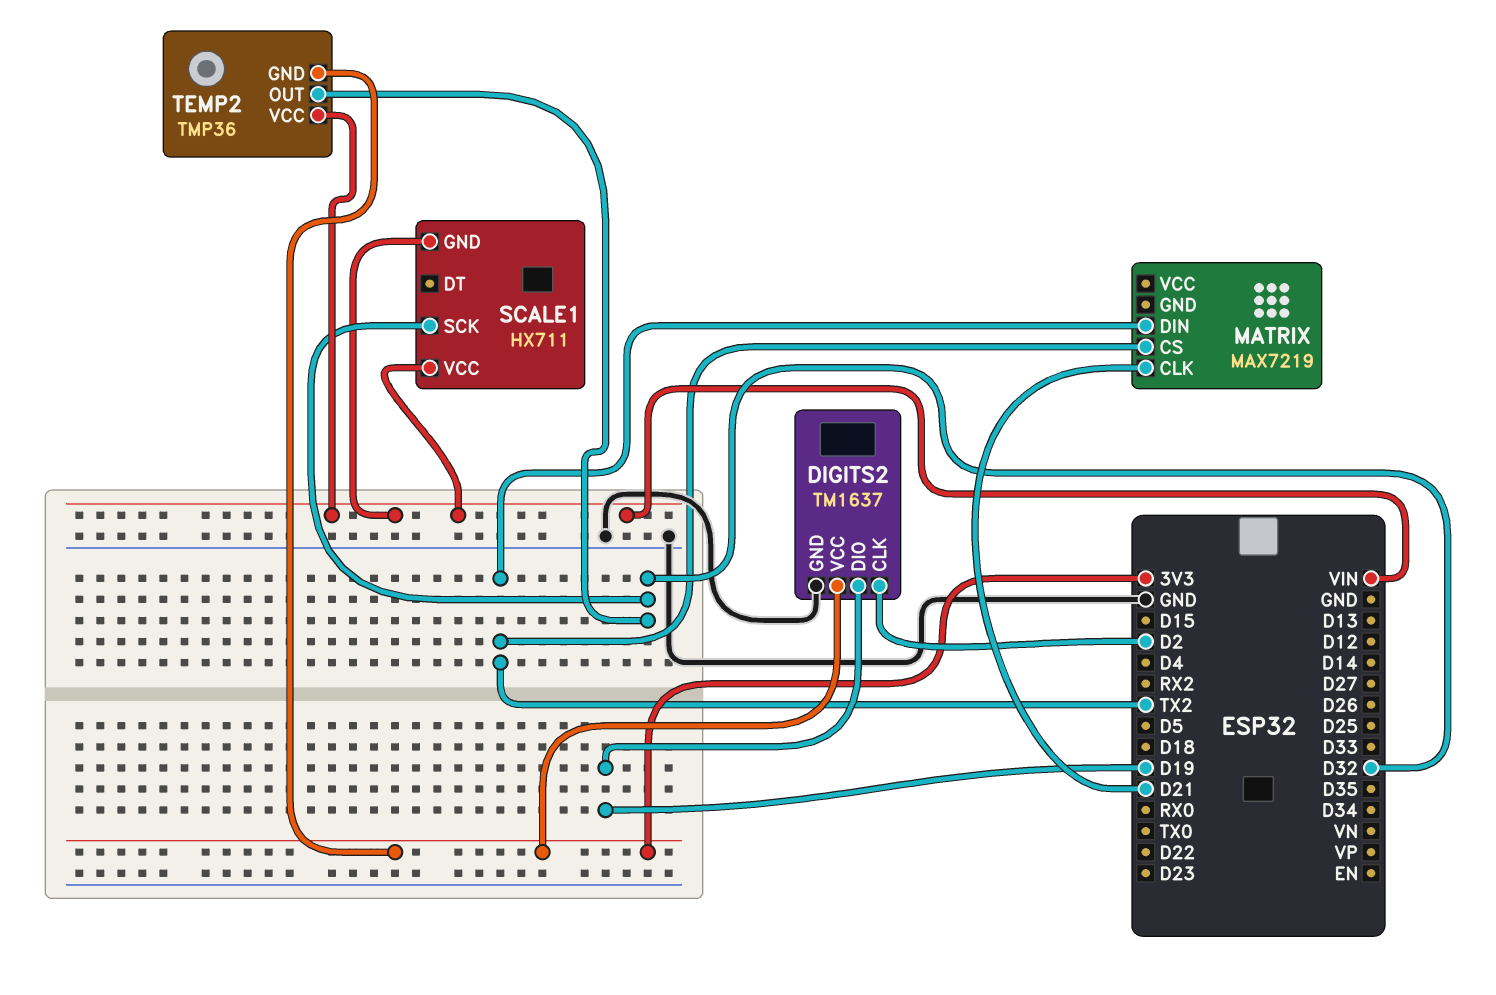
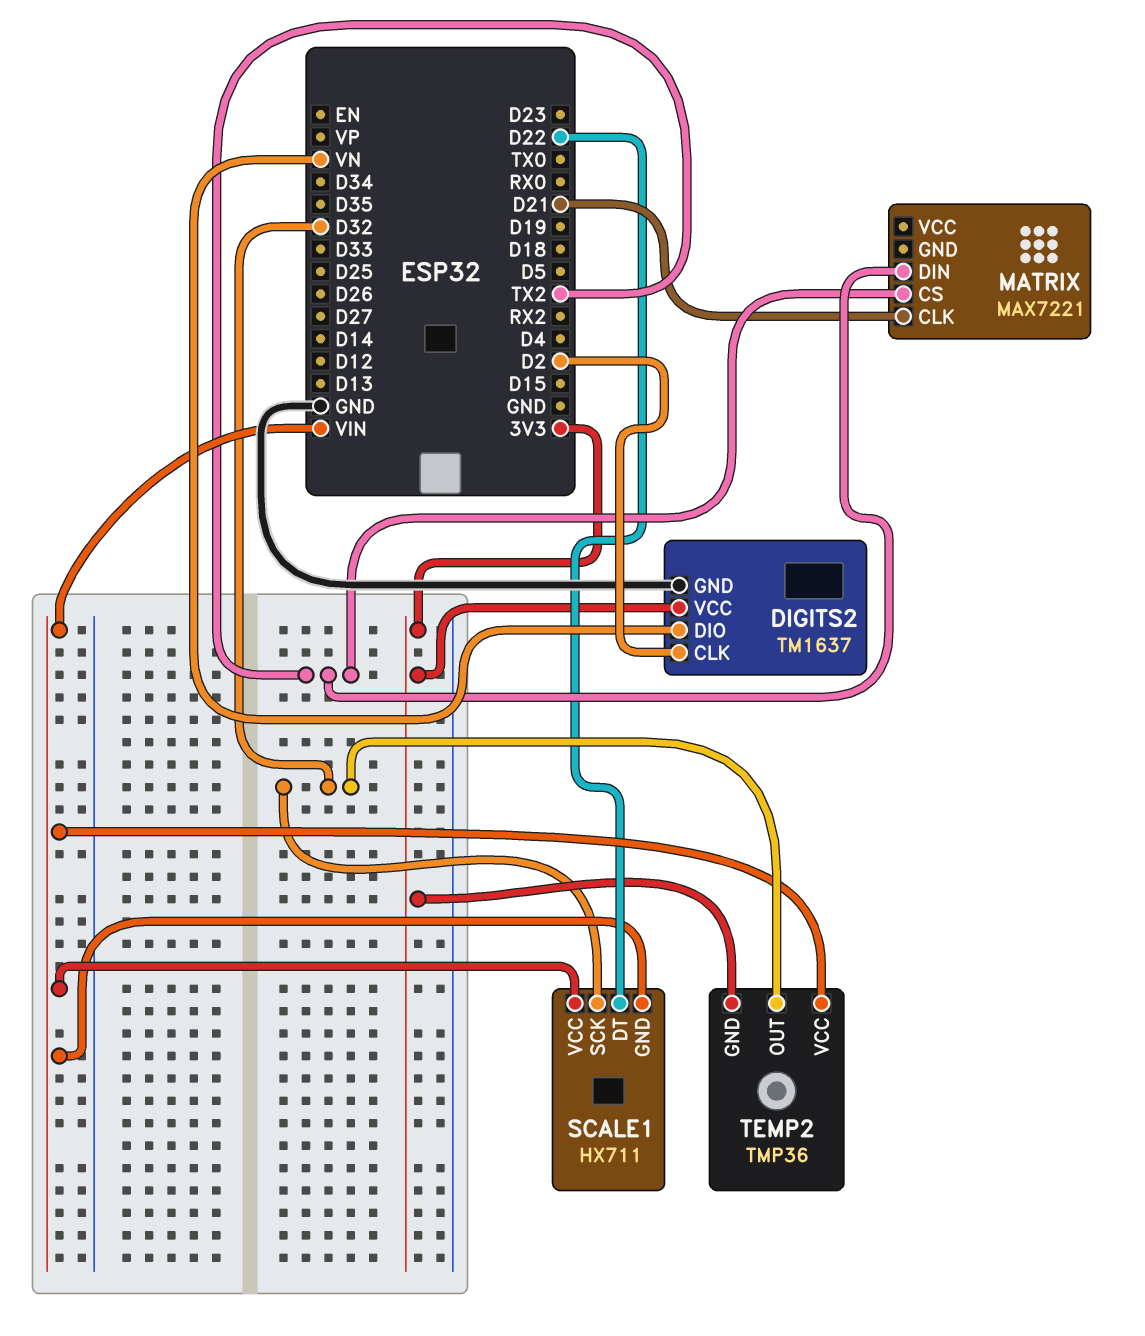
DIGITS2 pin DIO: D19 -> VN
MATRIX: MAX7219 -> MAX7221
SCALE1 pin DT: none -> D22

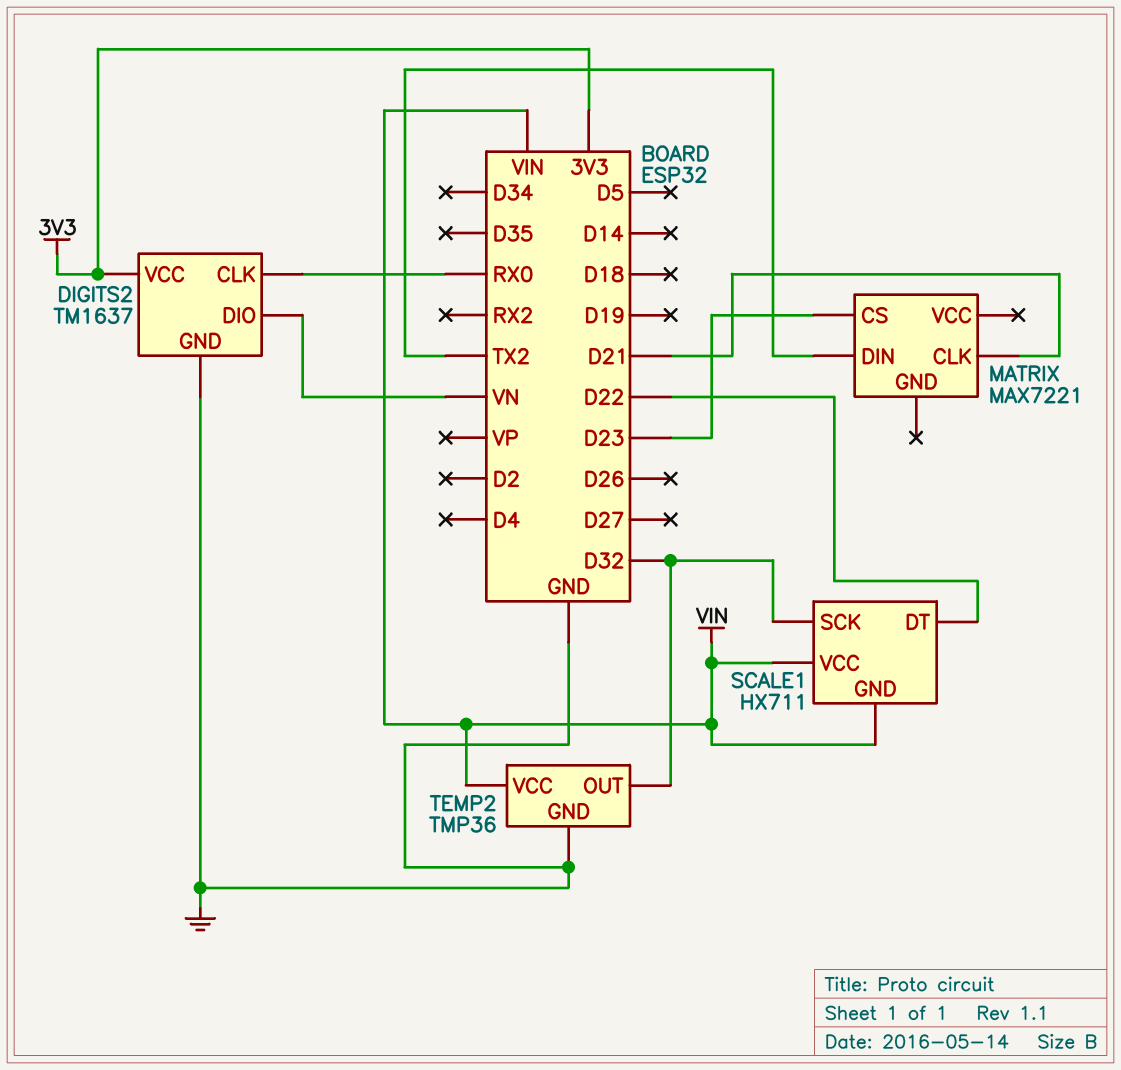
DIGITS2 pin CLK: D2 -> RX0
MATRIX pin CS: TX2 -> D23
TEMP2 pin GND: 3V3 -> GND

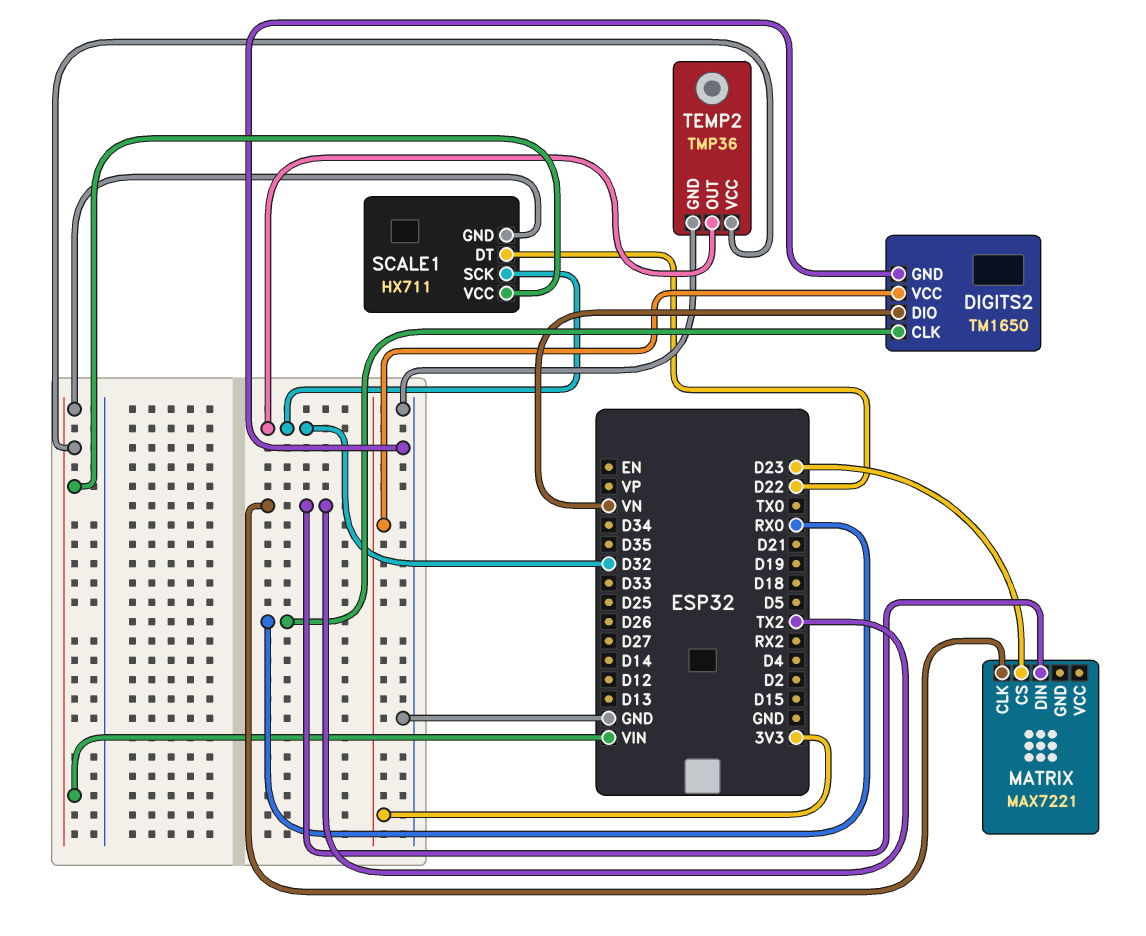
DIGITS2: TM1637 -> TM1650
MATRIX pin CLK: D21 -> TX2

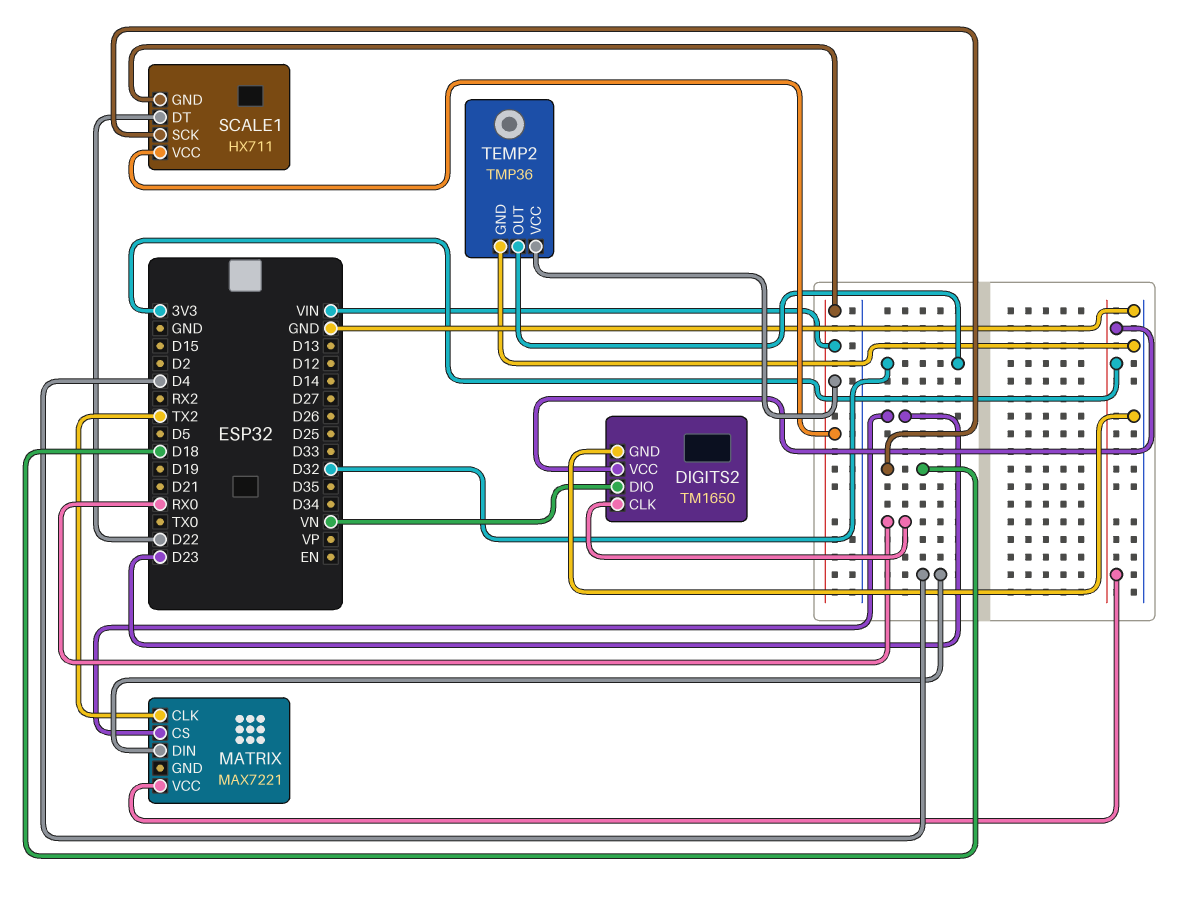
MATRIX pin DIN: TX2 -> D4
MATRIX pin VCC: none -> 3V3
SCALE1 pin SCK: D32 -> D18

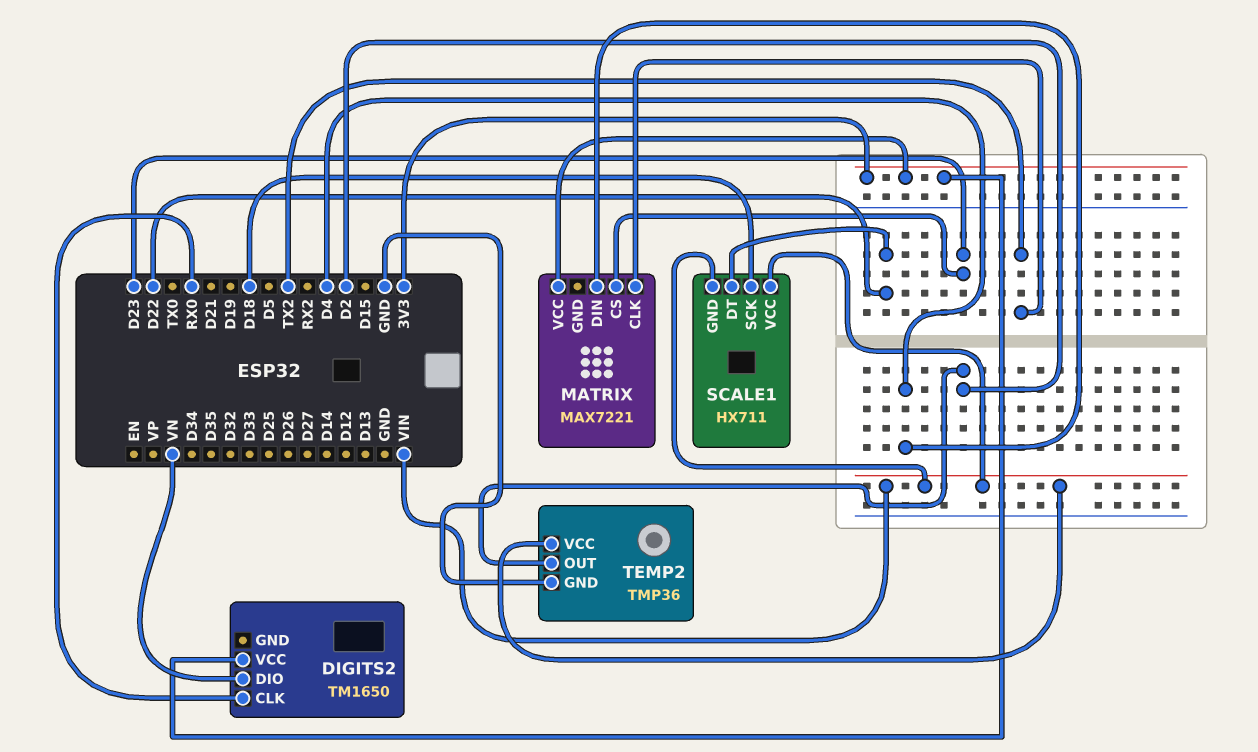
DIGITS2 pin GND: GND -> none
TEMP2 pin OUT: D32 -> D2

